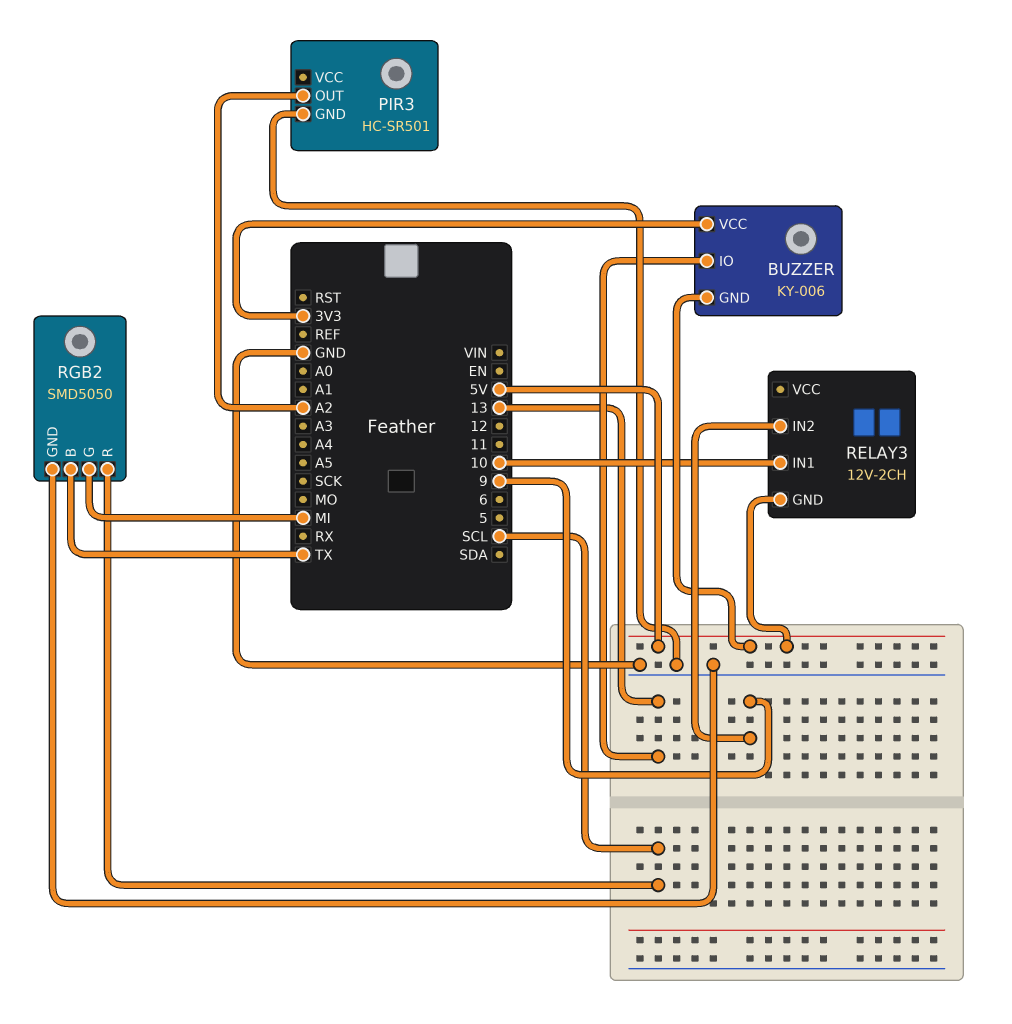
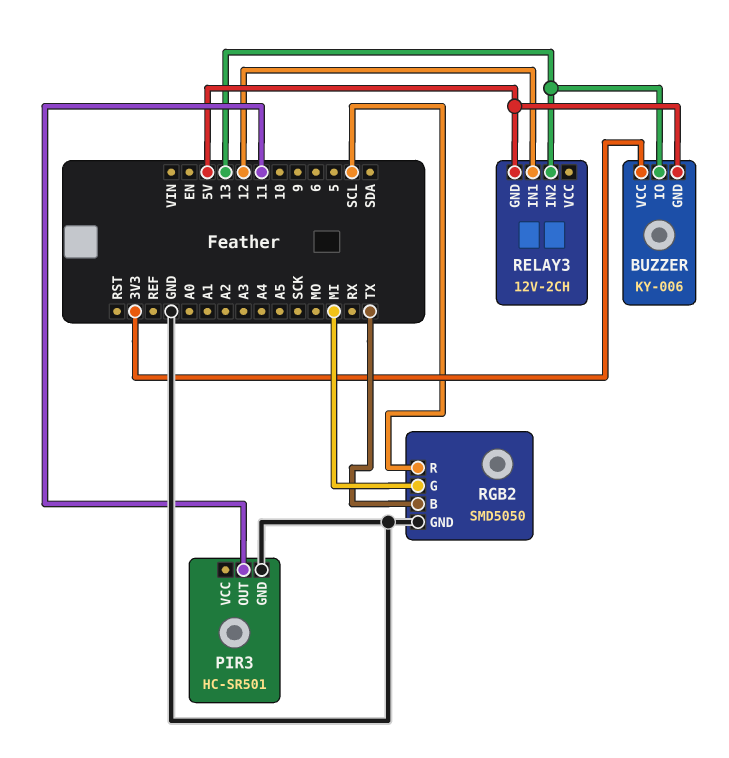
PIR3 pin OUT: A2 -> 11
RELAY3 pin IN1: 10 -> 12
RELAY3 pin IN2: 9 -> 13

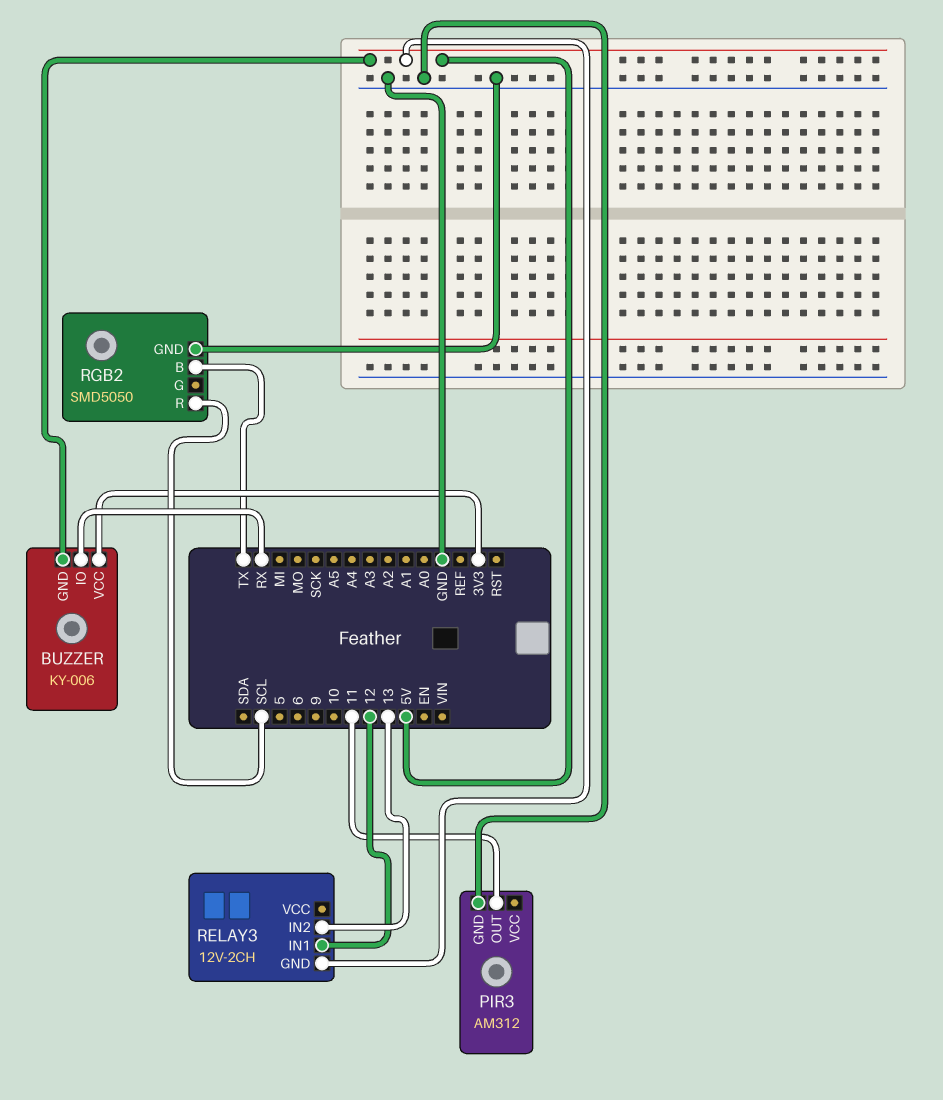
BUZZER pin IO: 13 -> RX
PIR3: HC-SR501 -> AM312
RGB2 pin G: MI -> none

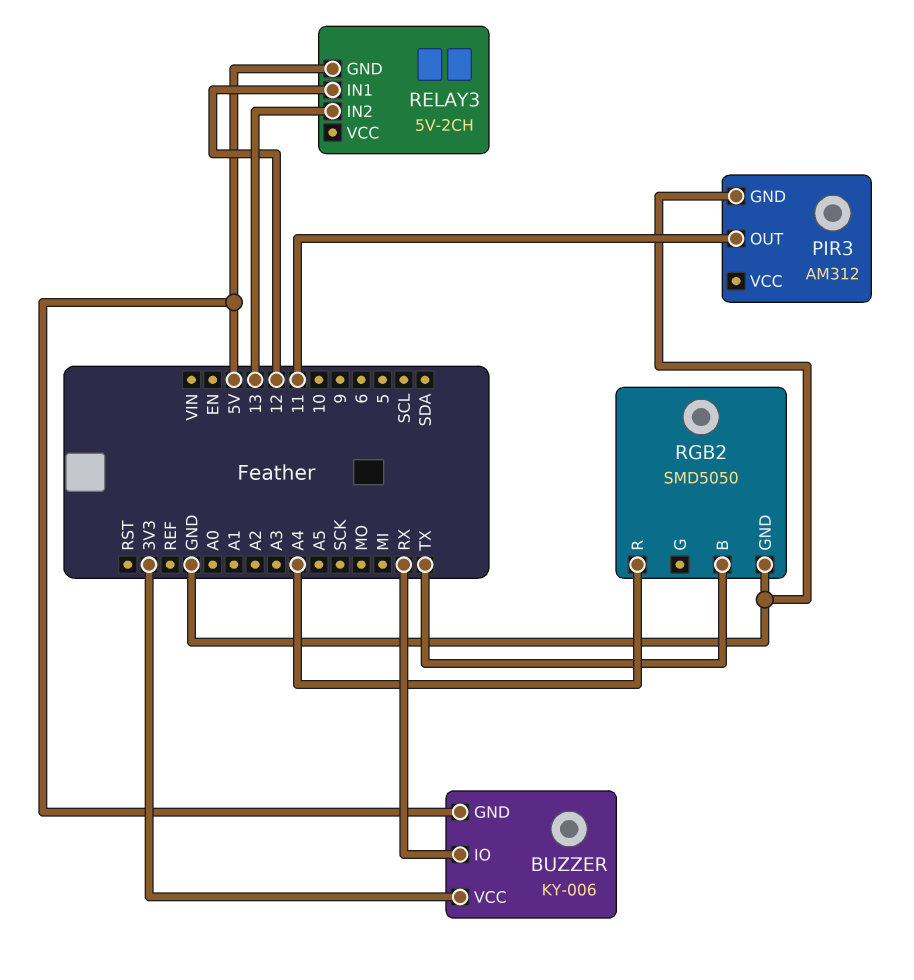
RELAY3: 12V-2CH -> 5V-2CH
RGB2 pin R: SCL -> A4

